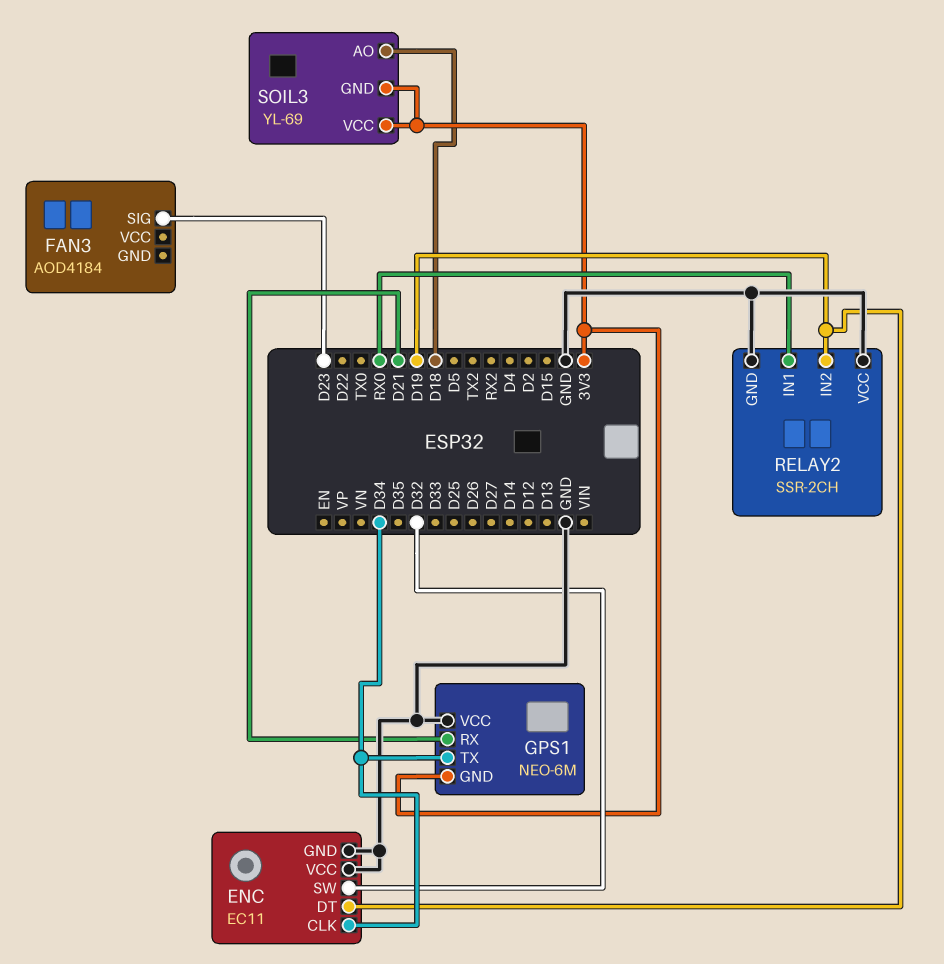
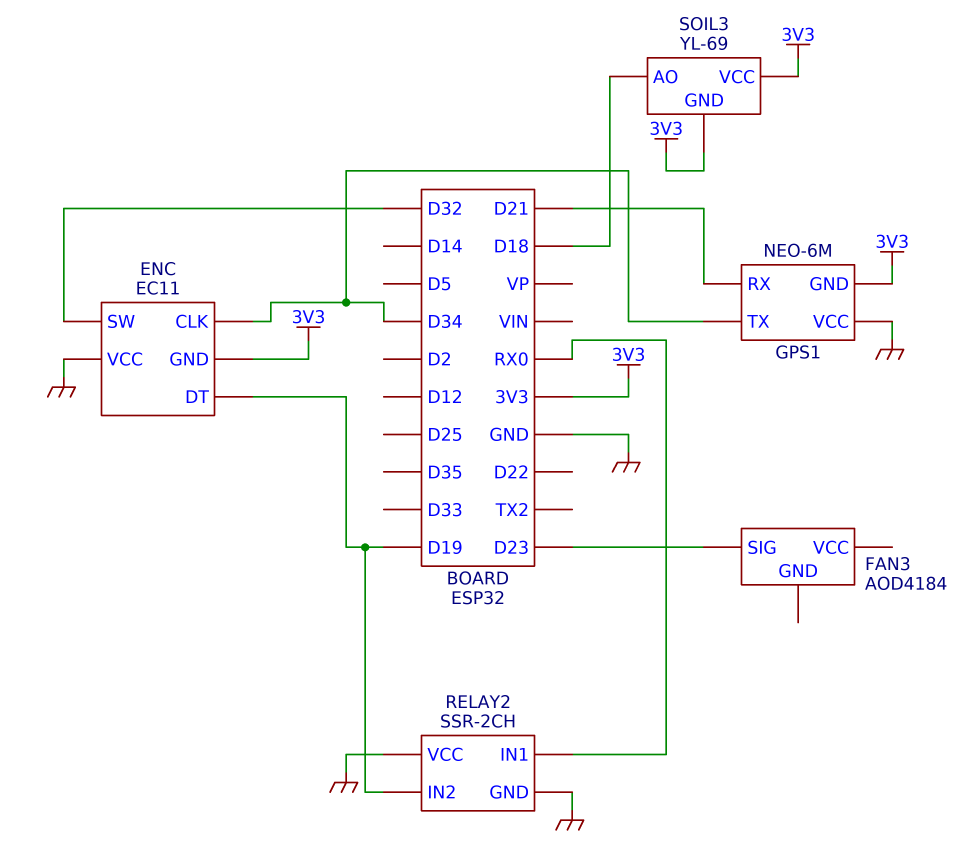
ENC pin GND: GND -> 3V3

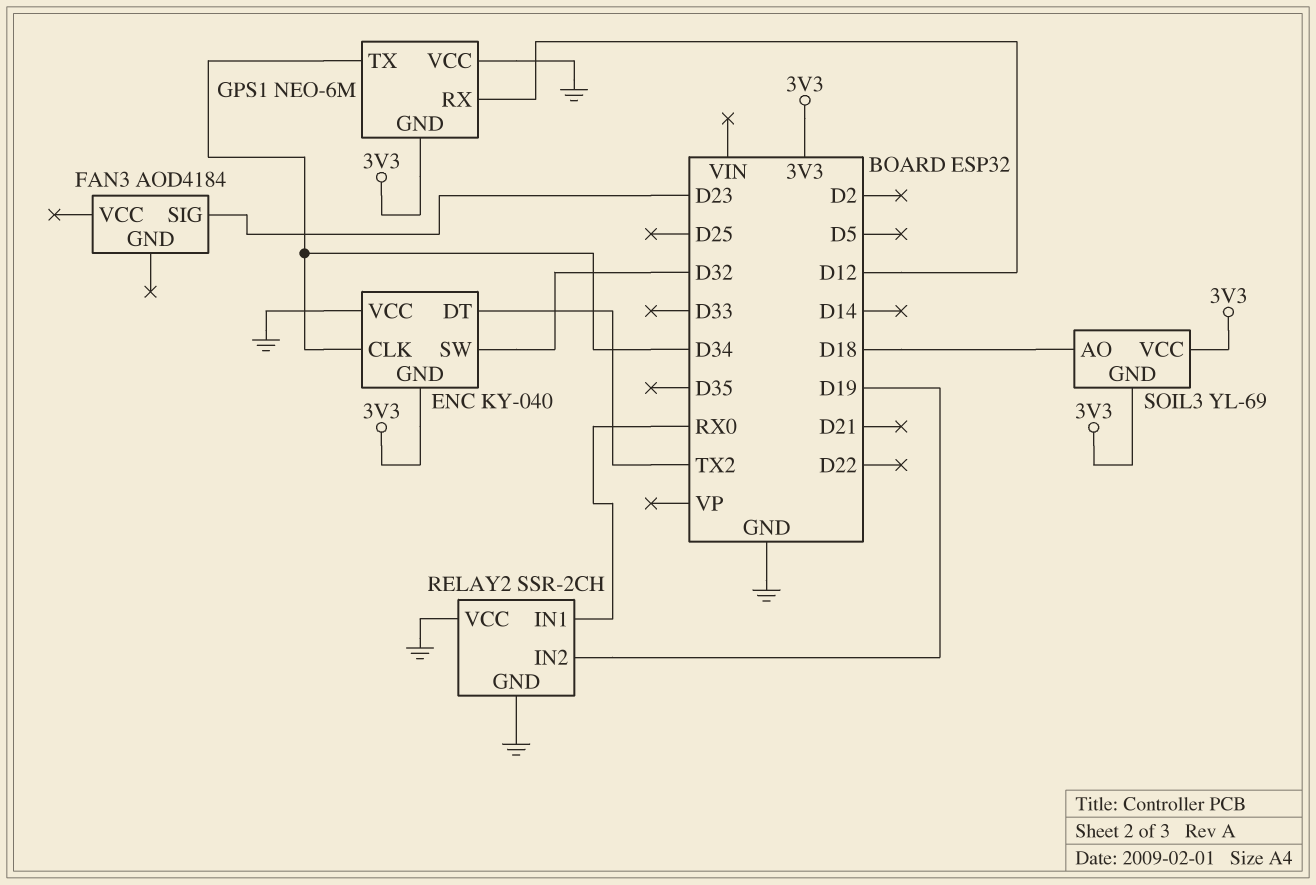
ENC: EC11 -> KY-040
ENC pin DT: D19 -> TX2
GPS1 pin RX: D21 -> D12

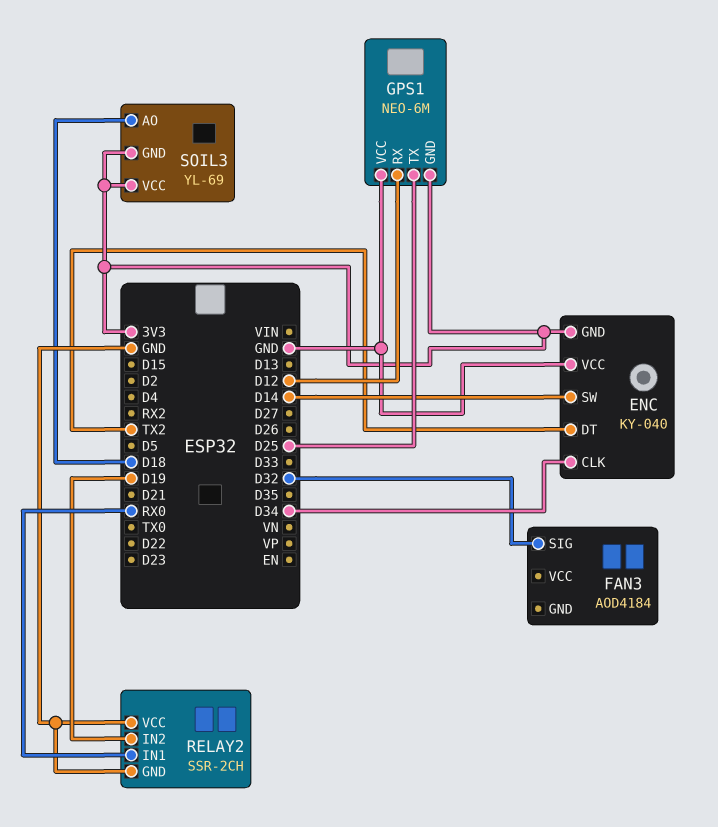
ENC pin SW: D32 -> D14
FAN3 pin SIG: D23 -> D32
GPS1 pin TX: D34 -> D25

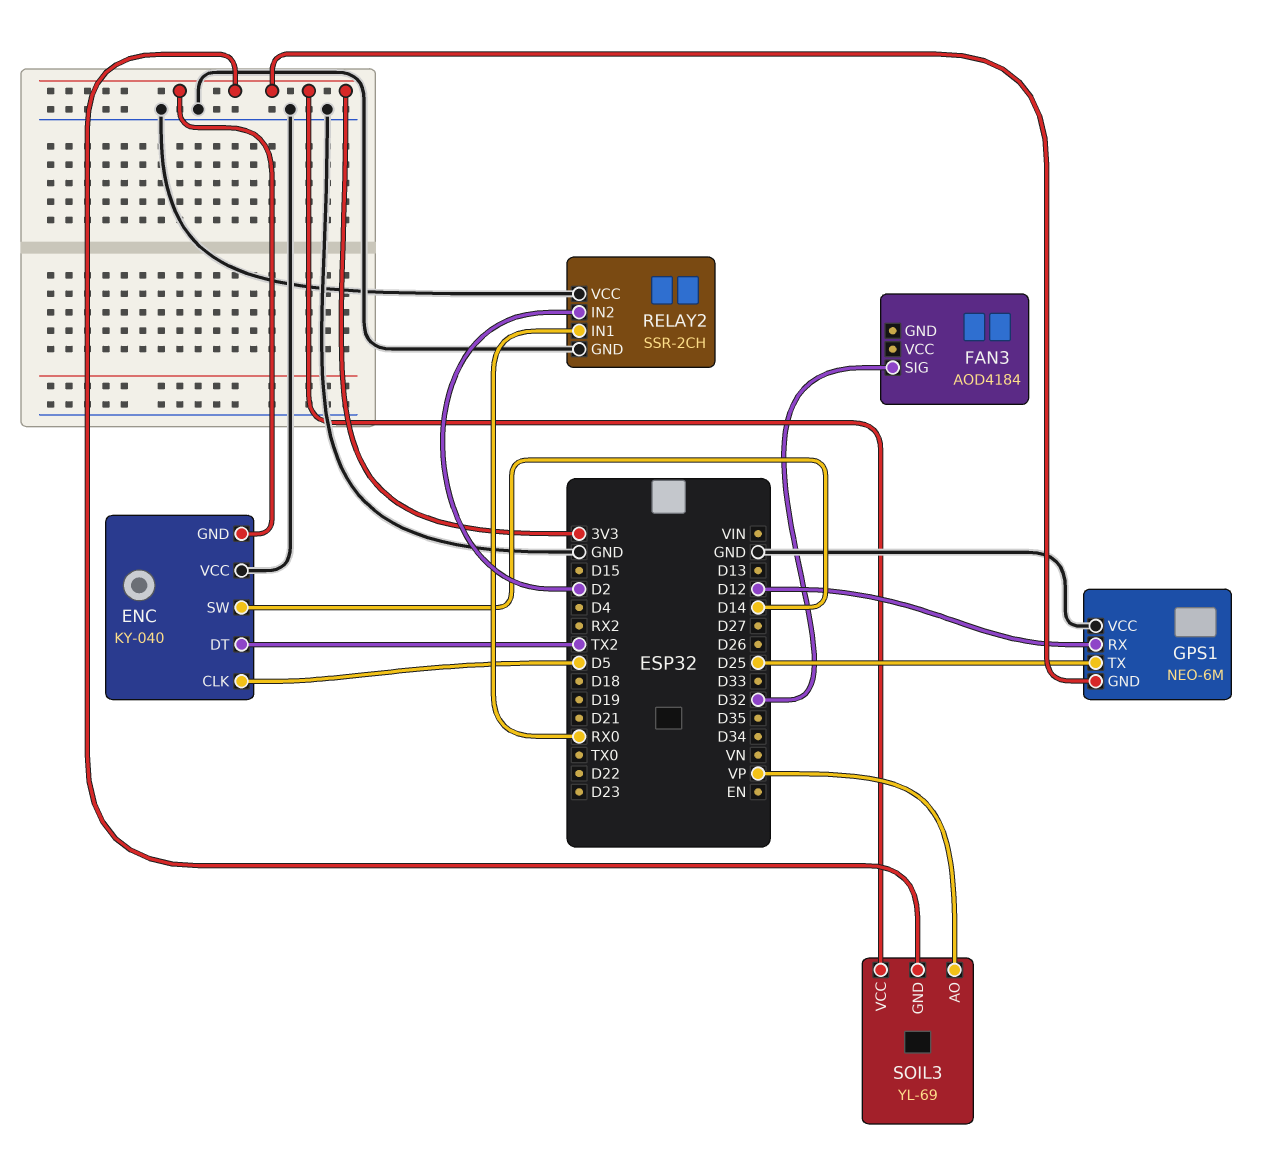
ENC pin CLK: D34 -> D5
RELAY2 pin IN2: D19 -> D2
SOIL3 pin AO: D18 -> VP

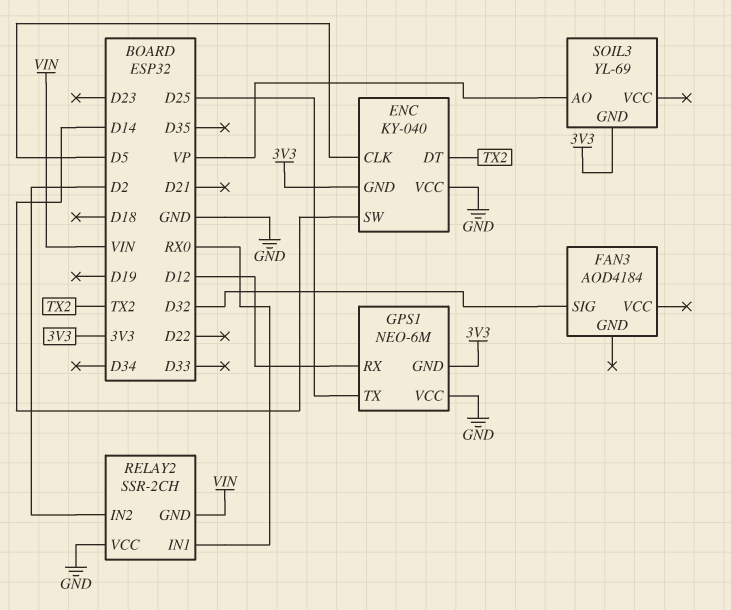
RELAY2 pin GND: GND -> VIN
SOIL3 pin VCC: 3V3 -> none

